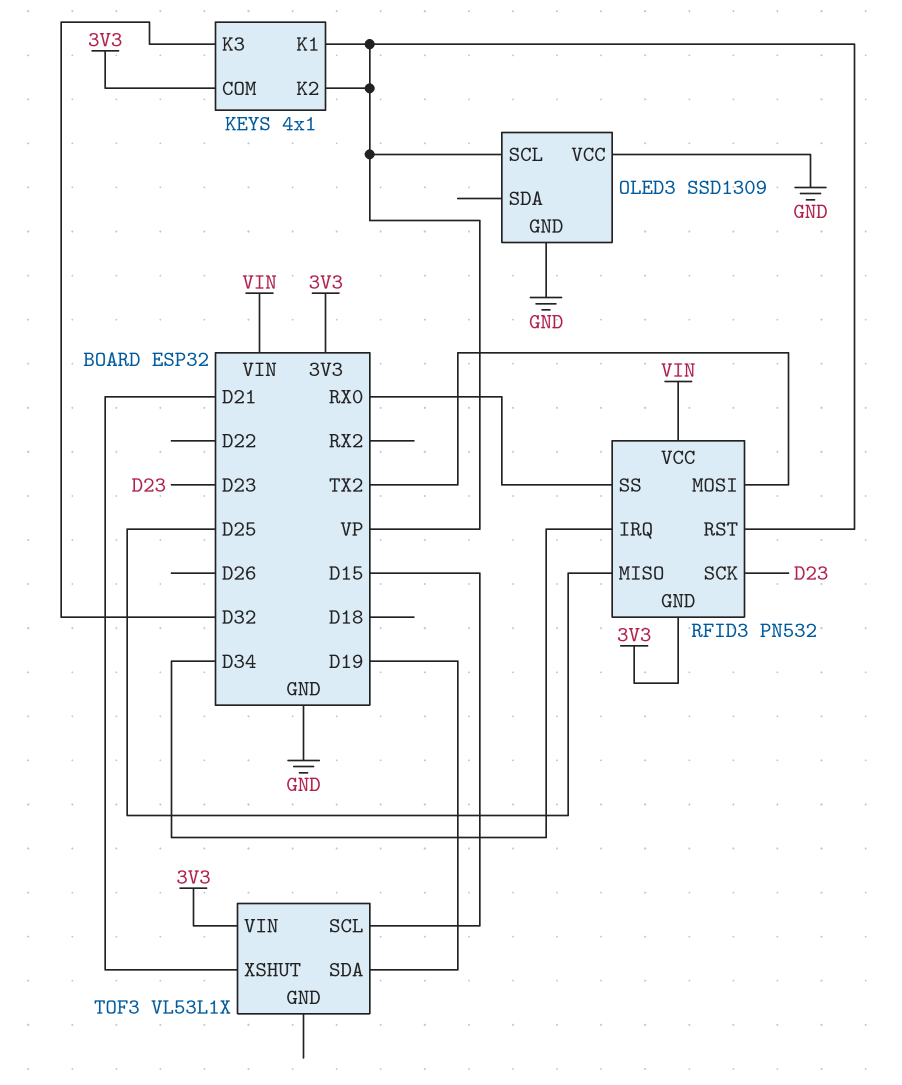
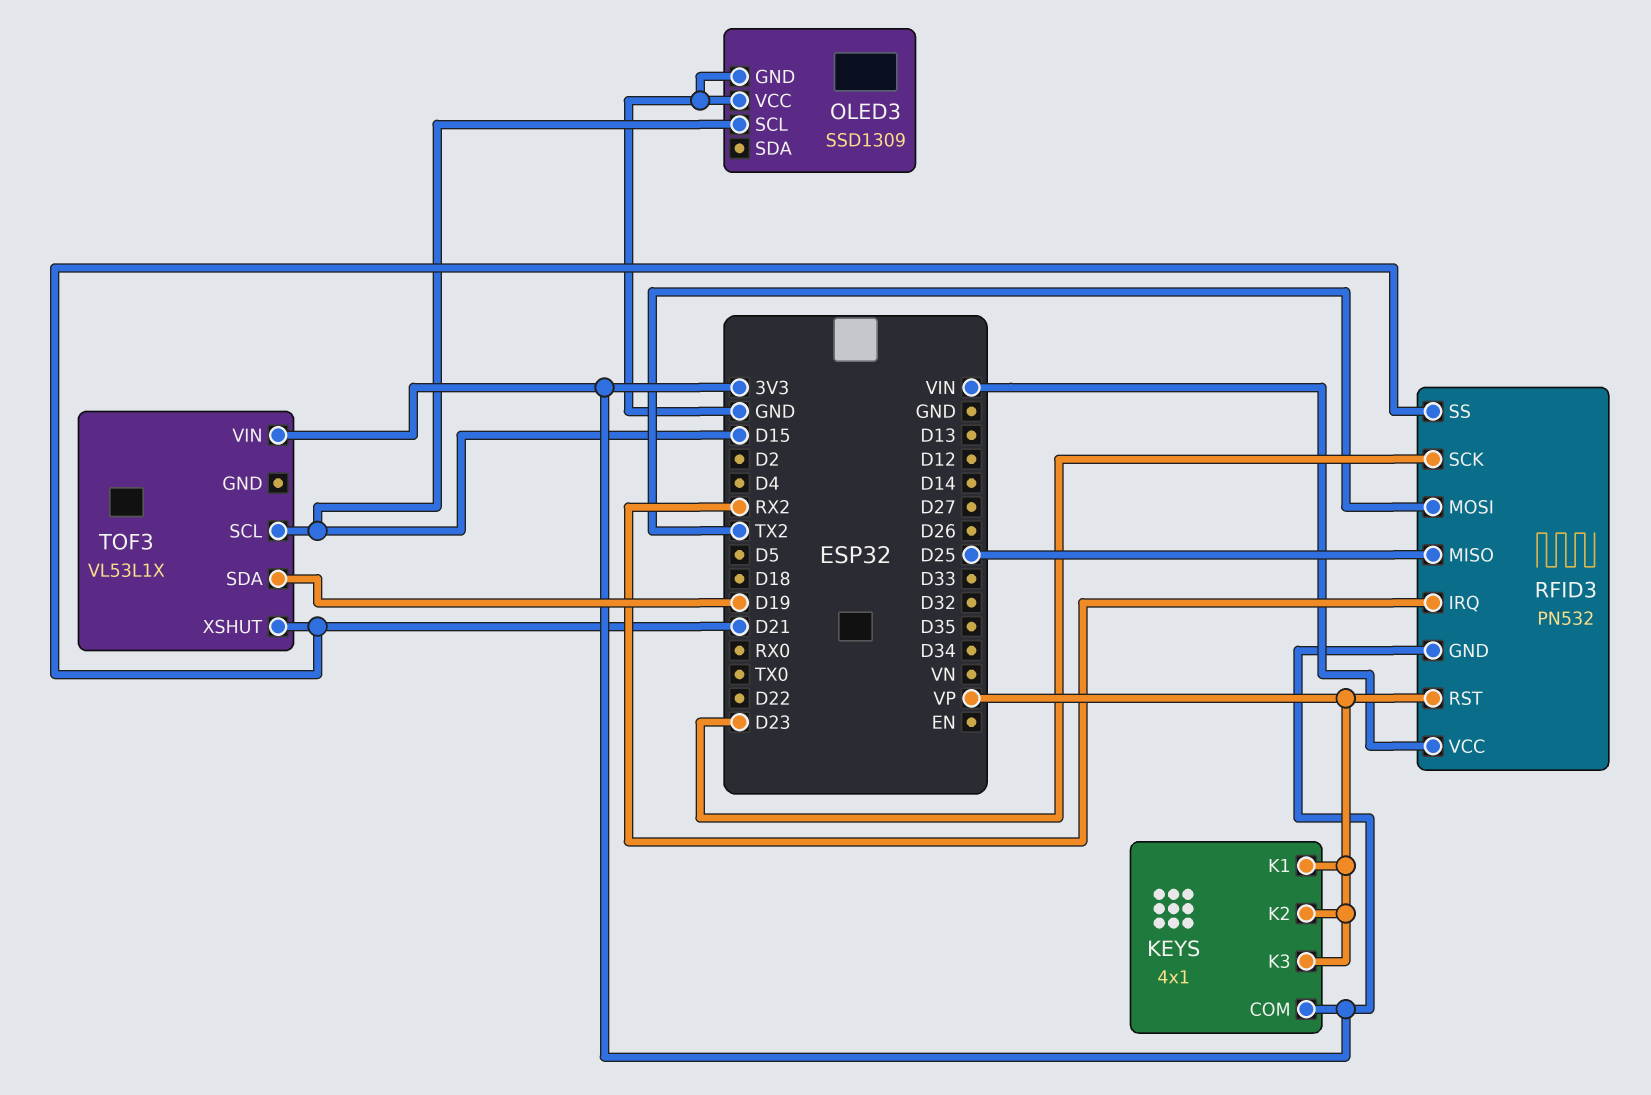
KEYS pin K3: D32 -> VP
OLED3 pin SCL: VP -> D15
RFID3 pin IRQ: D34 -> RX2
RFID3 pin SS: RX0 -> D21

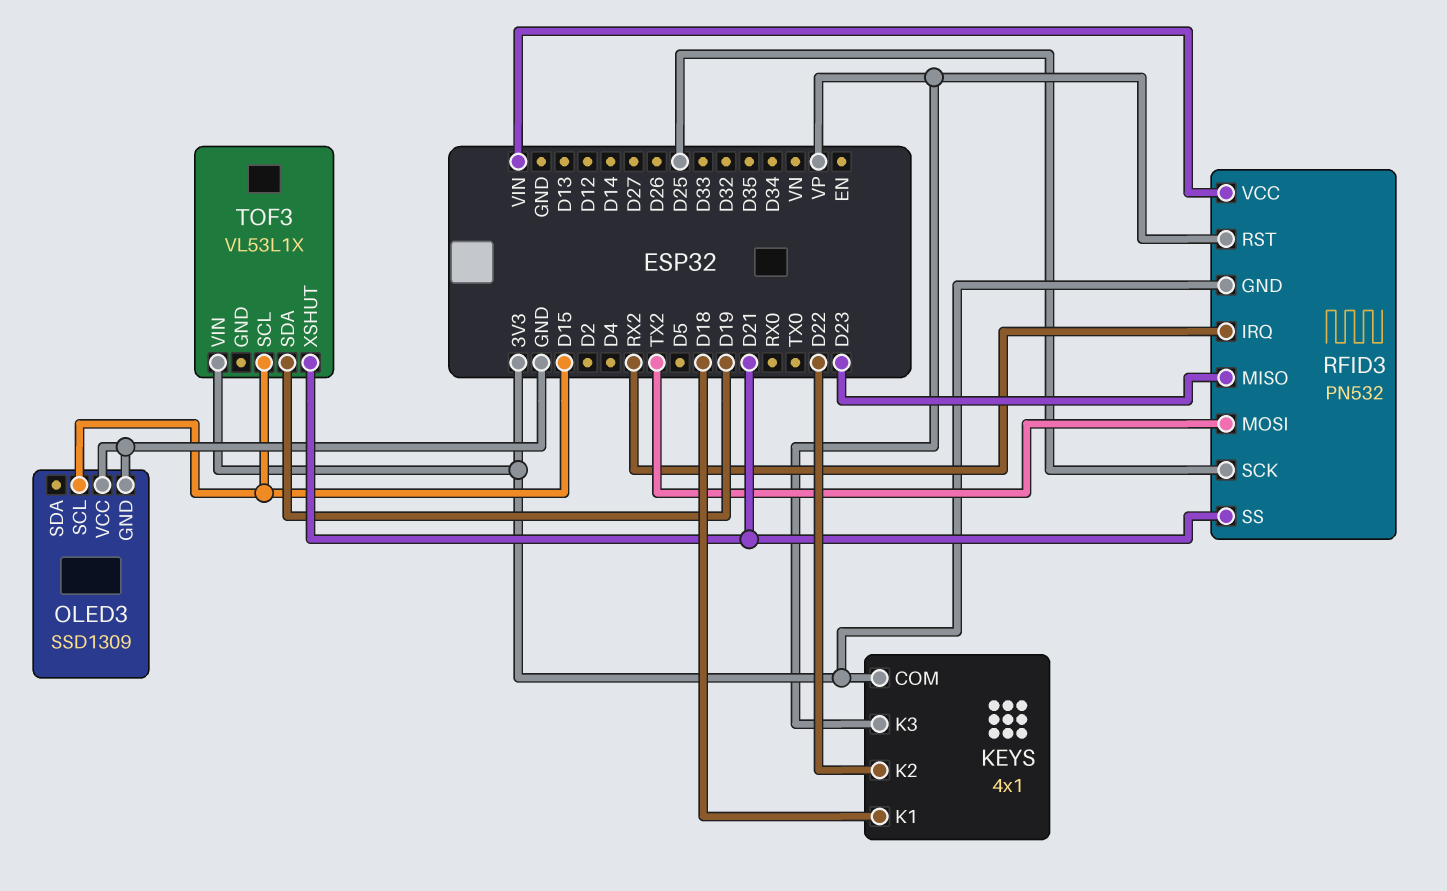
KEYS pin K1: VP -> D18
KEYS pin K2: VP -> D22
RFID3 pin MISO: D25 -> D23
RFID3 pin SCK: D23 -> D25

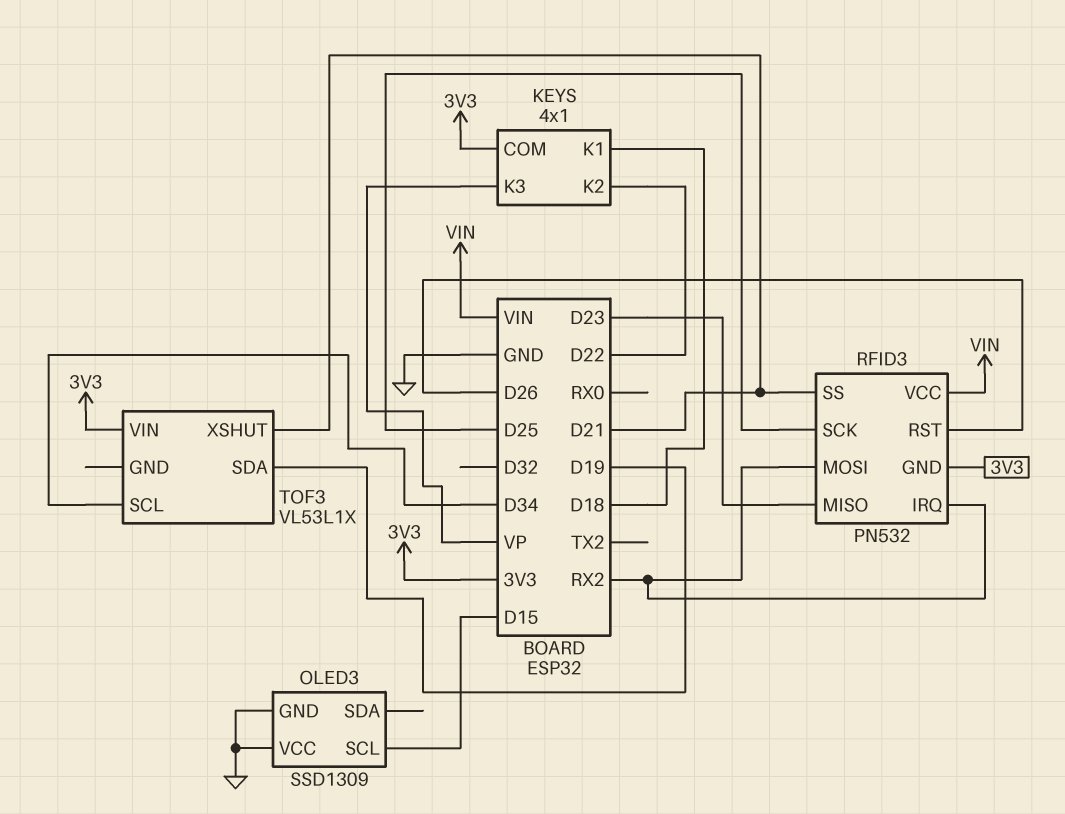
RFID3 pin MOSI: TX2 -> RX2
RFID3 pin RST: VP -> D26
TOF3 pin SCL: D15 -> D34

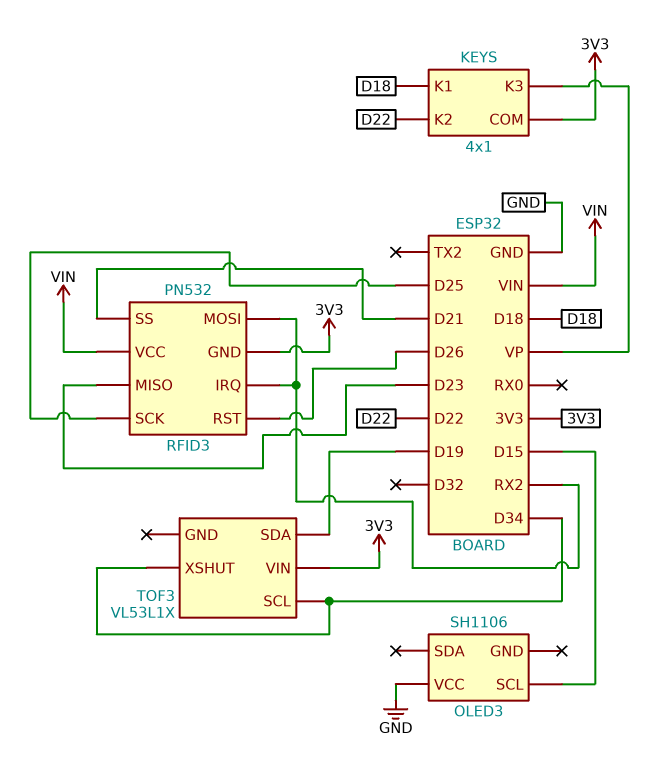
OLED3: SSD1309 -> SH1106
OLED3 pin GND: GND -> none
TOF3 pin XSHUT: D21 -> D34

